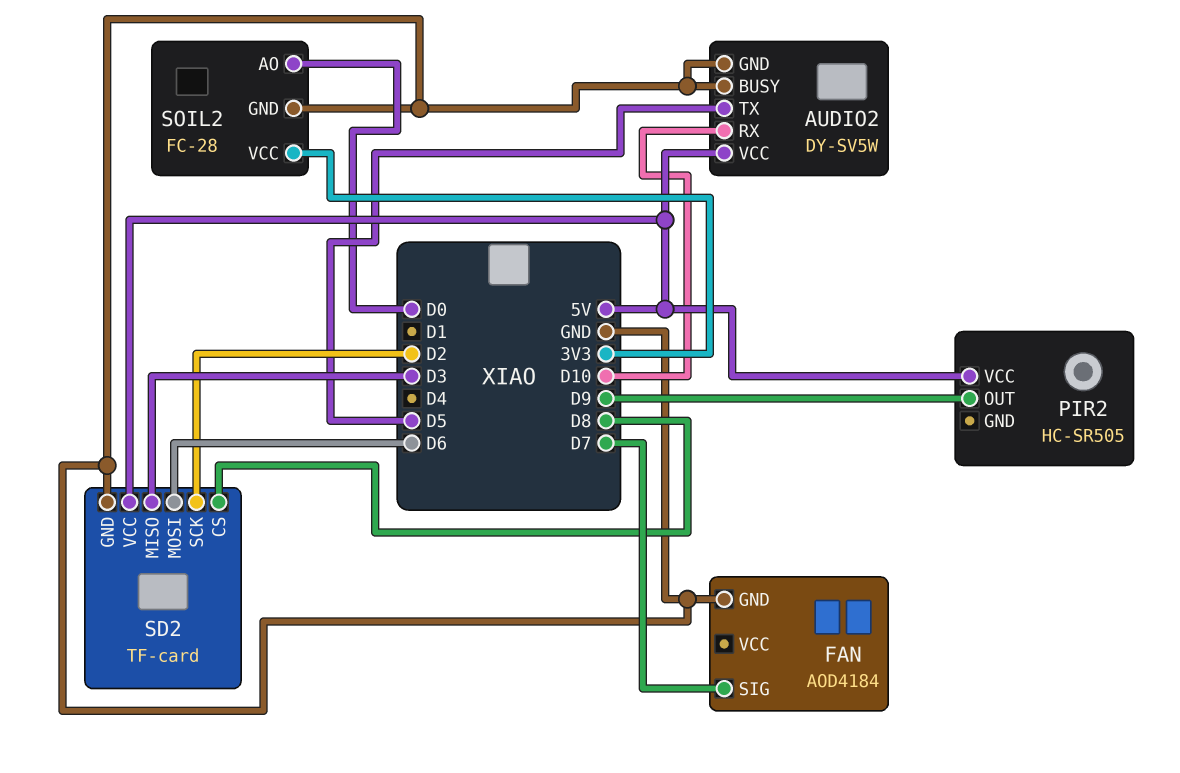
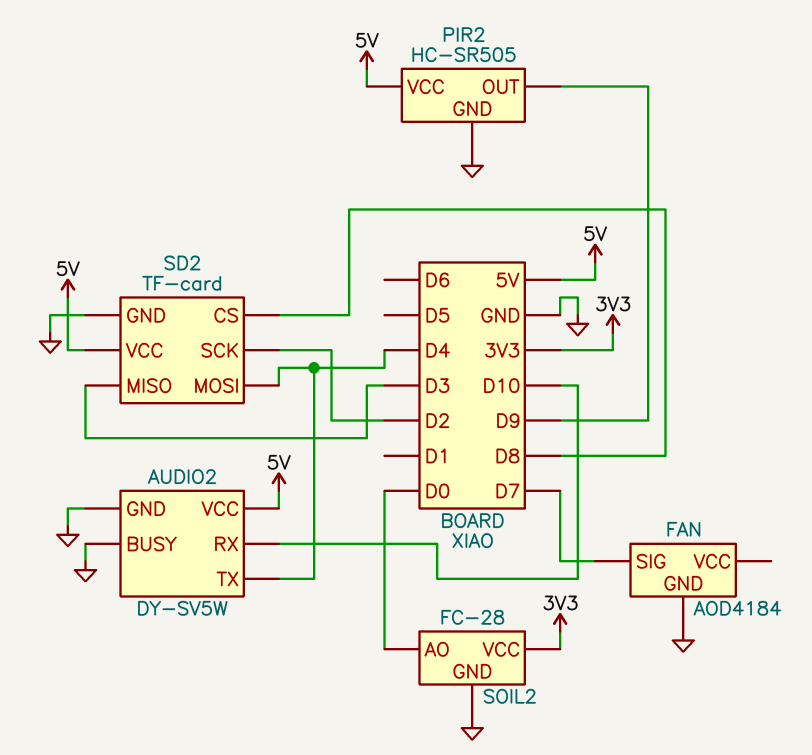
AUDIO2 pin TX: D5 -> D4
PIR2 pin GND: none -> GND
SD2 pin MOSI: D6 -> D4

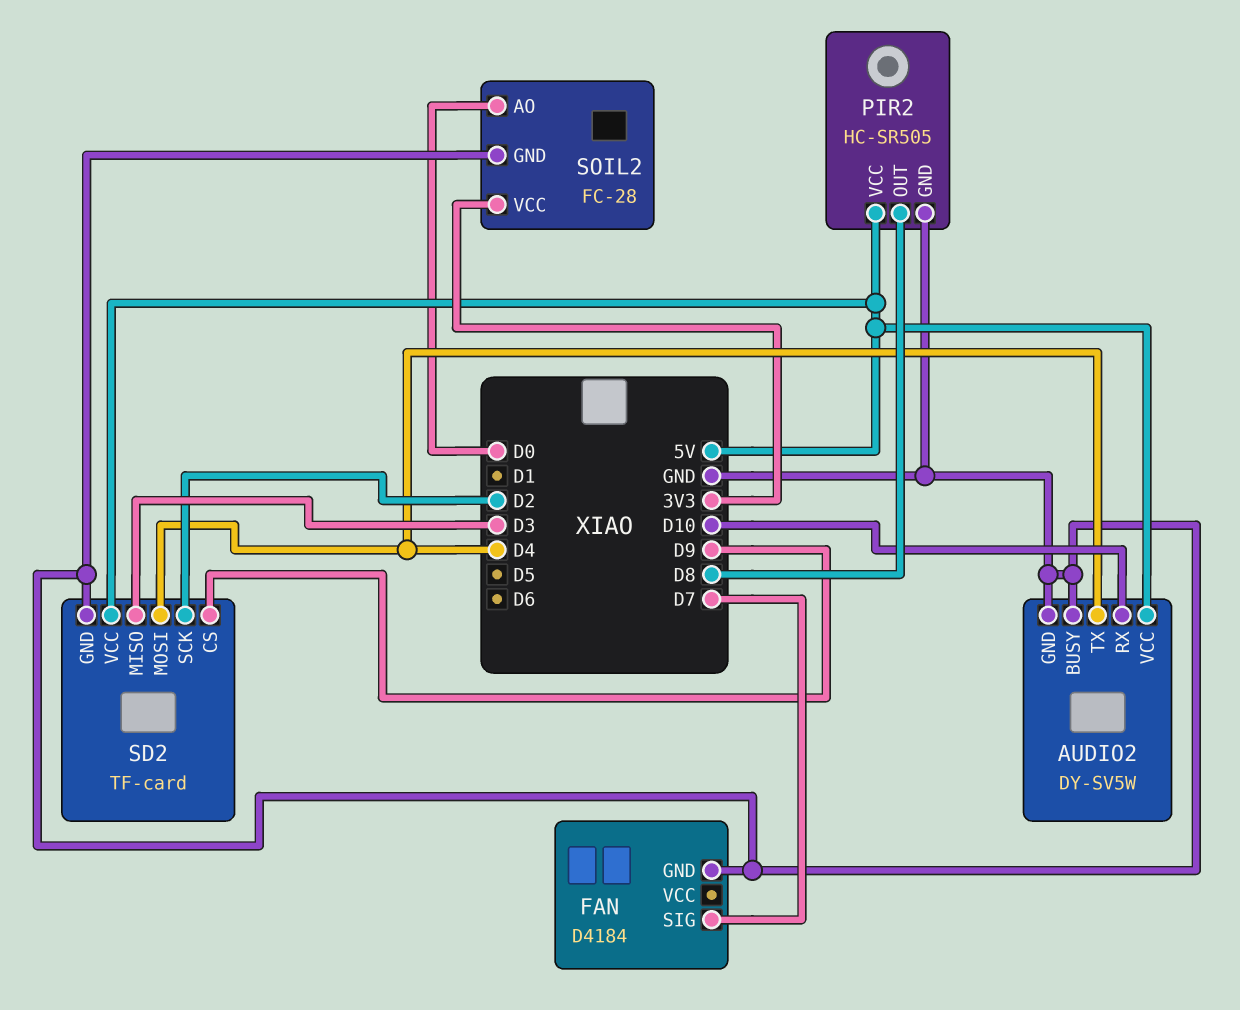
FAN: AOD4184 -> D4184
PIR2 pin OUT: D9 -> D8
SD2 pin CS: D8 -> D9

